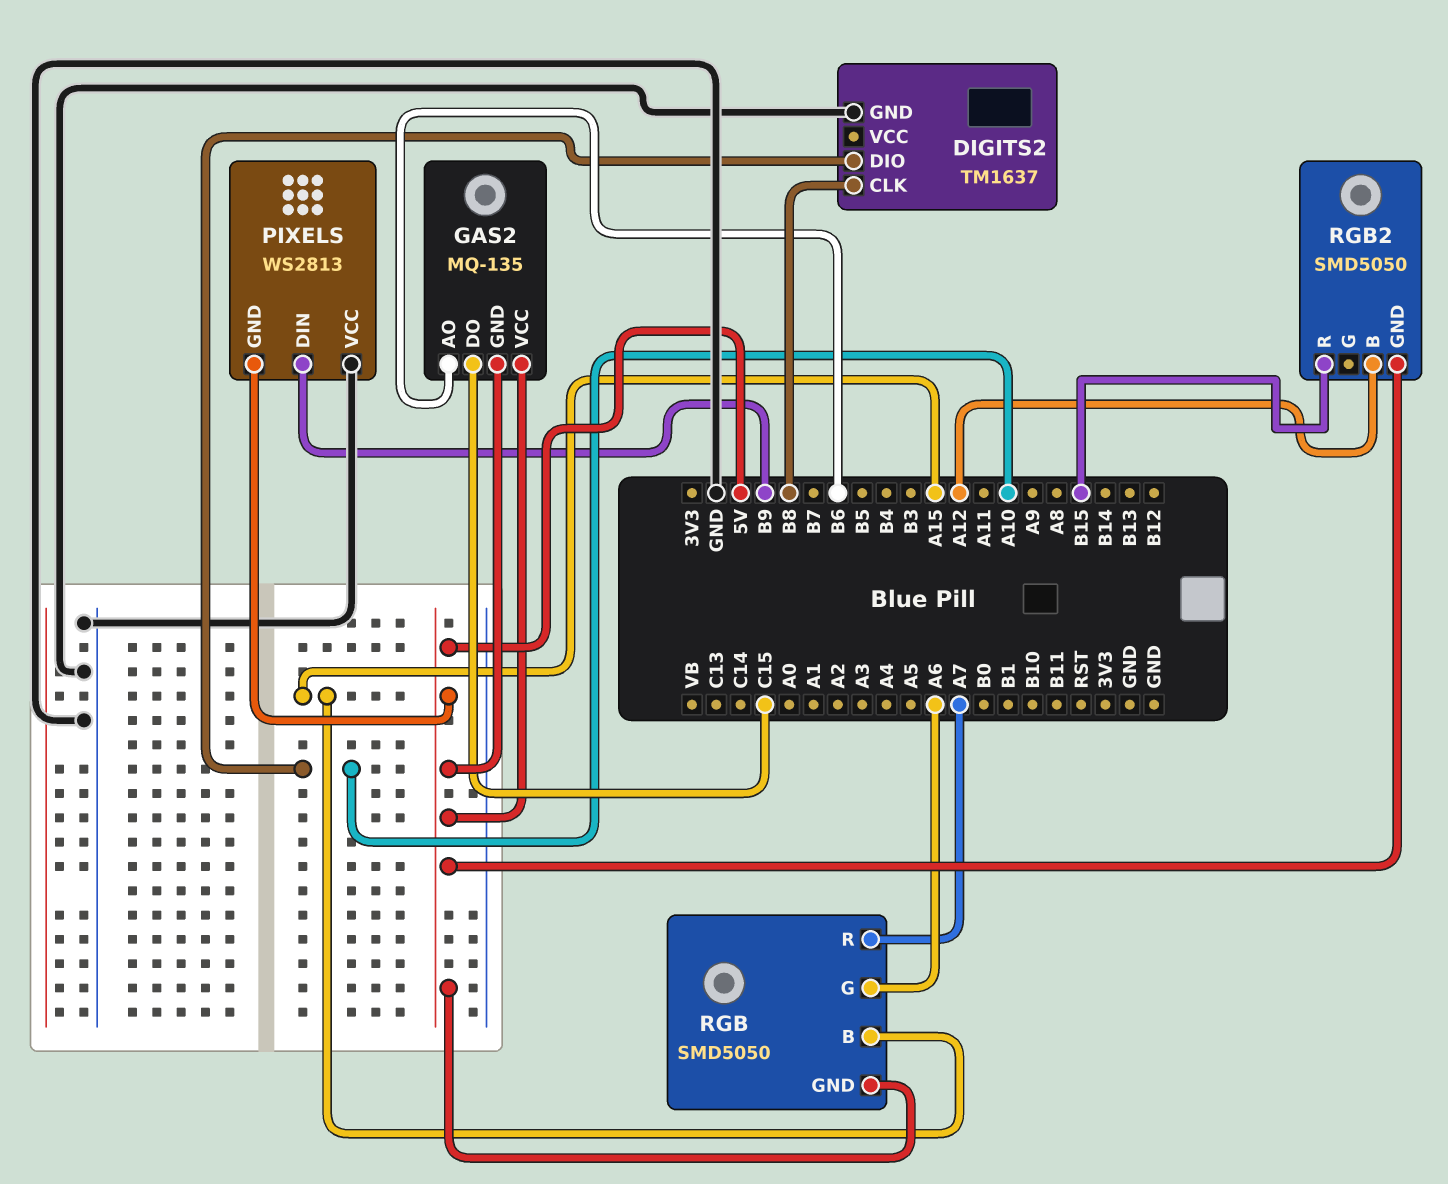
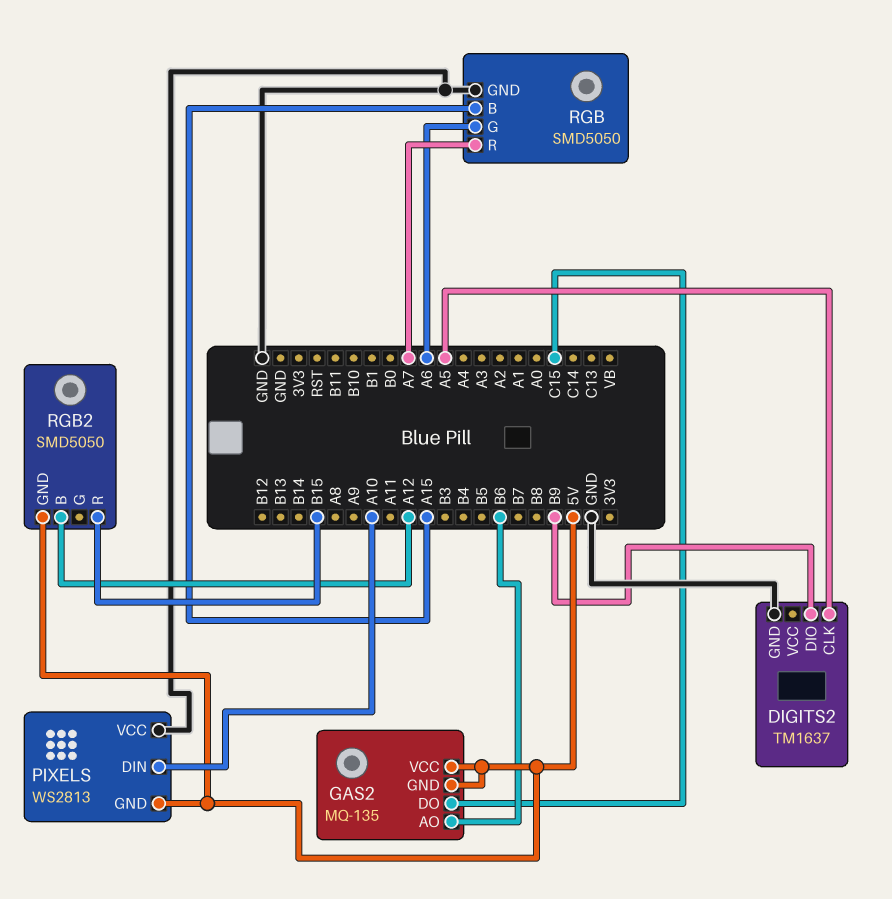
DIGITS2 pin CLK: B8 -> A5
DIGITS2 pin DIO: A10 -> B9
PIXELS pin DIN: B9 -> A10
RGB pin GND: 5V -> GND

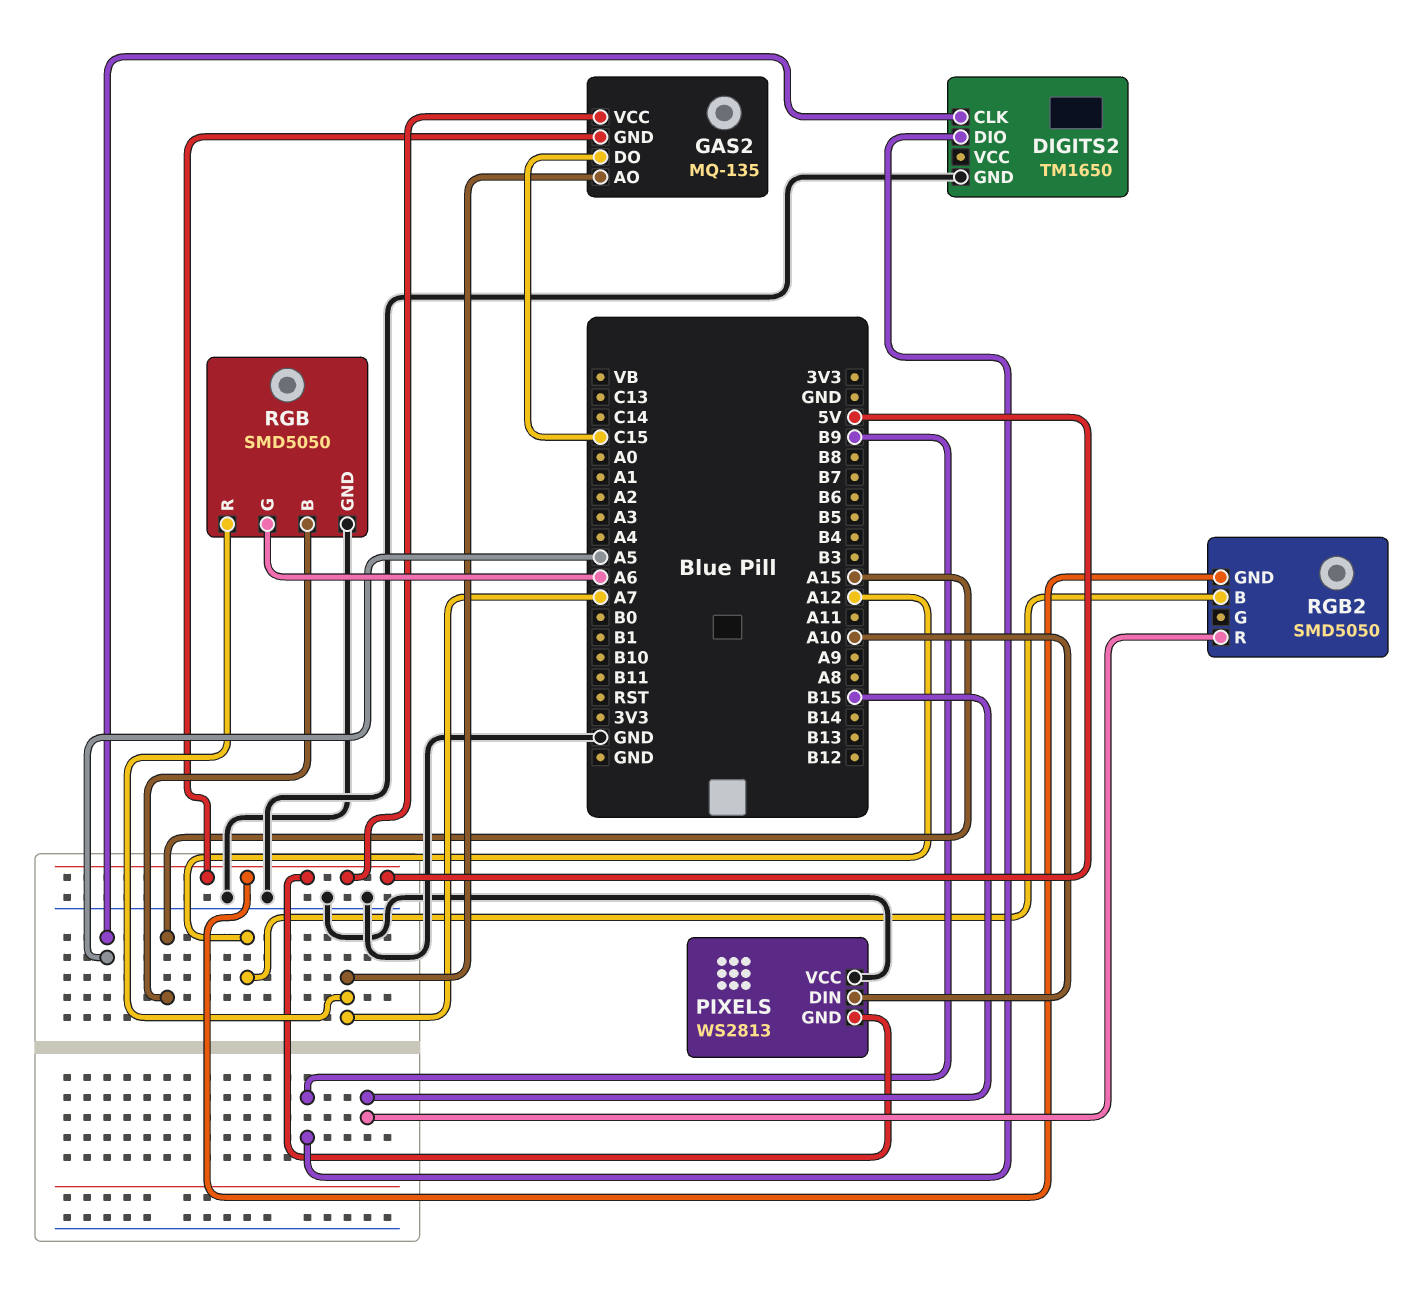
DIGITS2: TM1637 -> TM1650
GAS2 pin AO: B6 -> A7

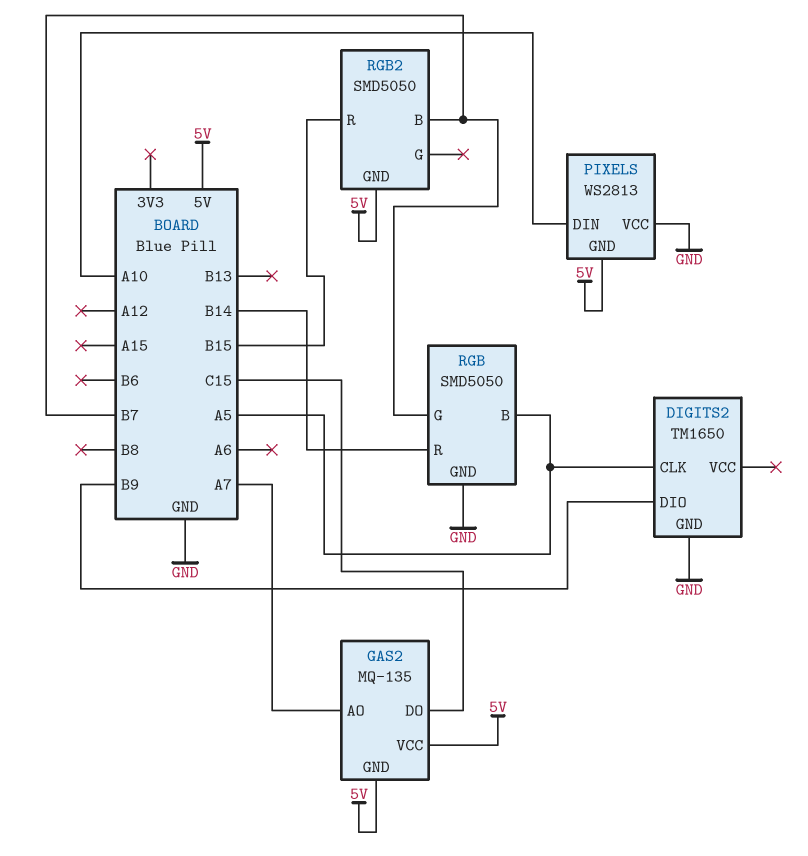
RGB pin B: A15 -> A5
RGB pin G: A6 -> B7
RGB pin R: A7 -> B14
RGB2 pin B: A12 -> B7

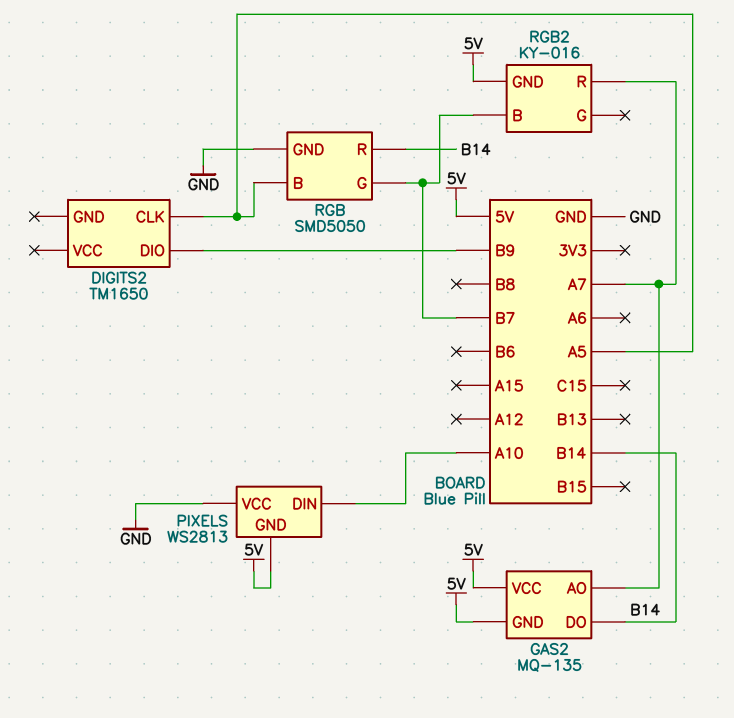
DIGITS2 pin GND: GND -> none
GAS2 pin DO: C15 -> B14
RGB2: SMD5050 -> KY-016
RGB2 pin R: B15 -> A7

